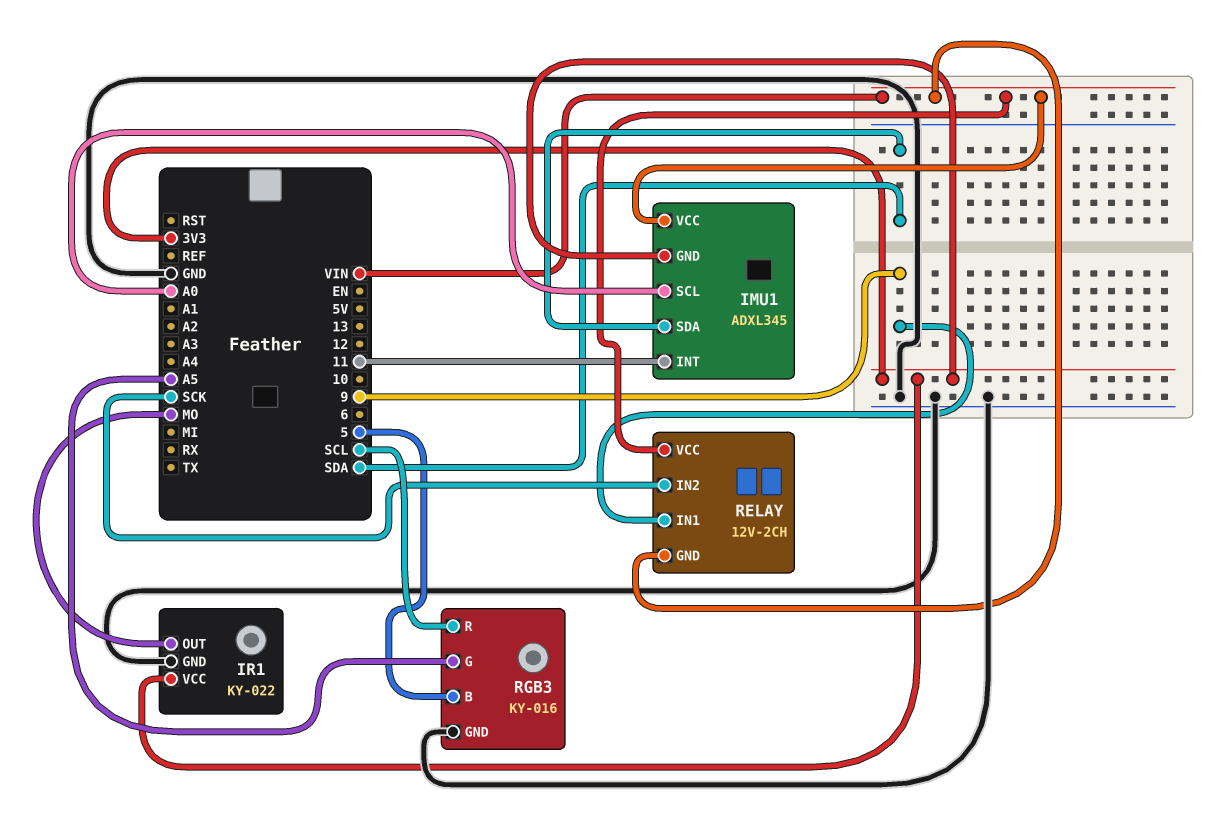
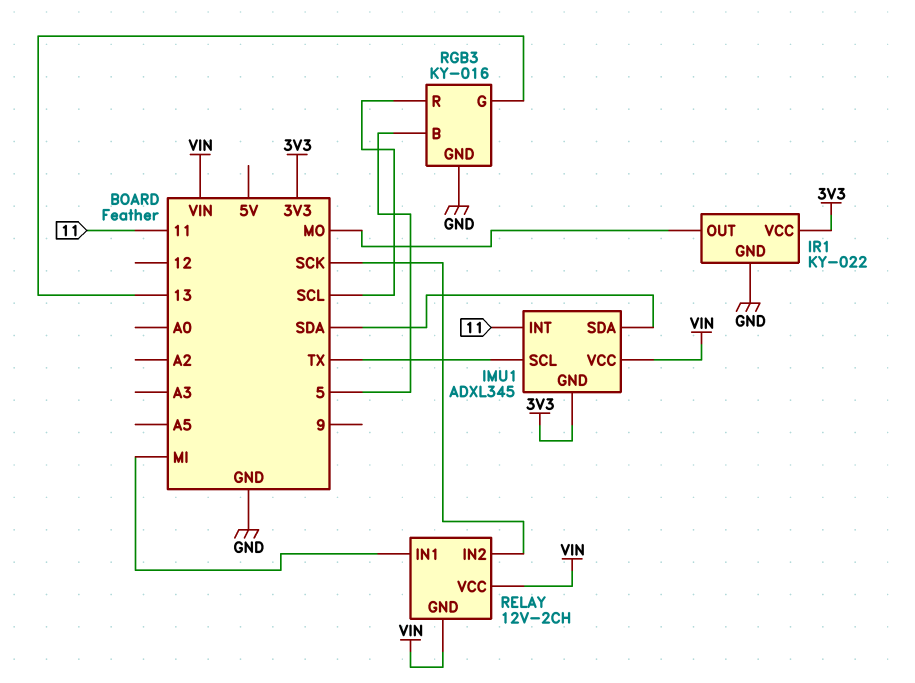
IMU1 pin SCL: A0 -> TX
RELAY pin IN1: 9 -> MI
RGB3 pin G: A5 -> 13

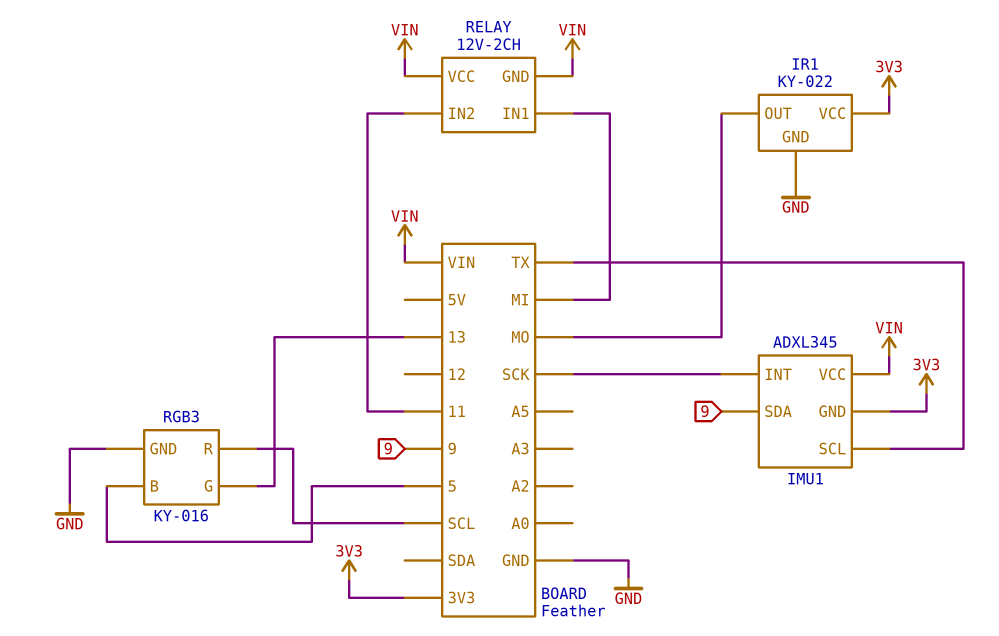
IMU1 pin INT: 11 -> SCK
IMU1 pin SDA: SDA -> 9
RELAY pin IN2: SCK -> 11

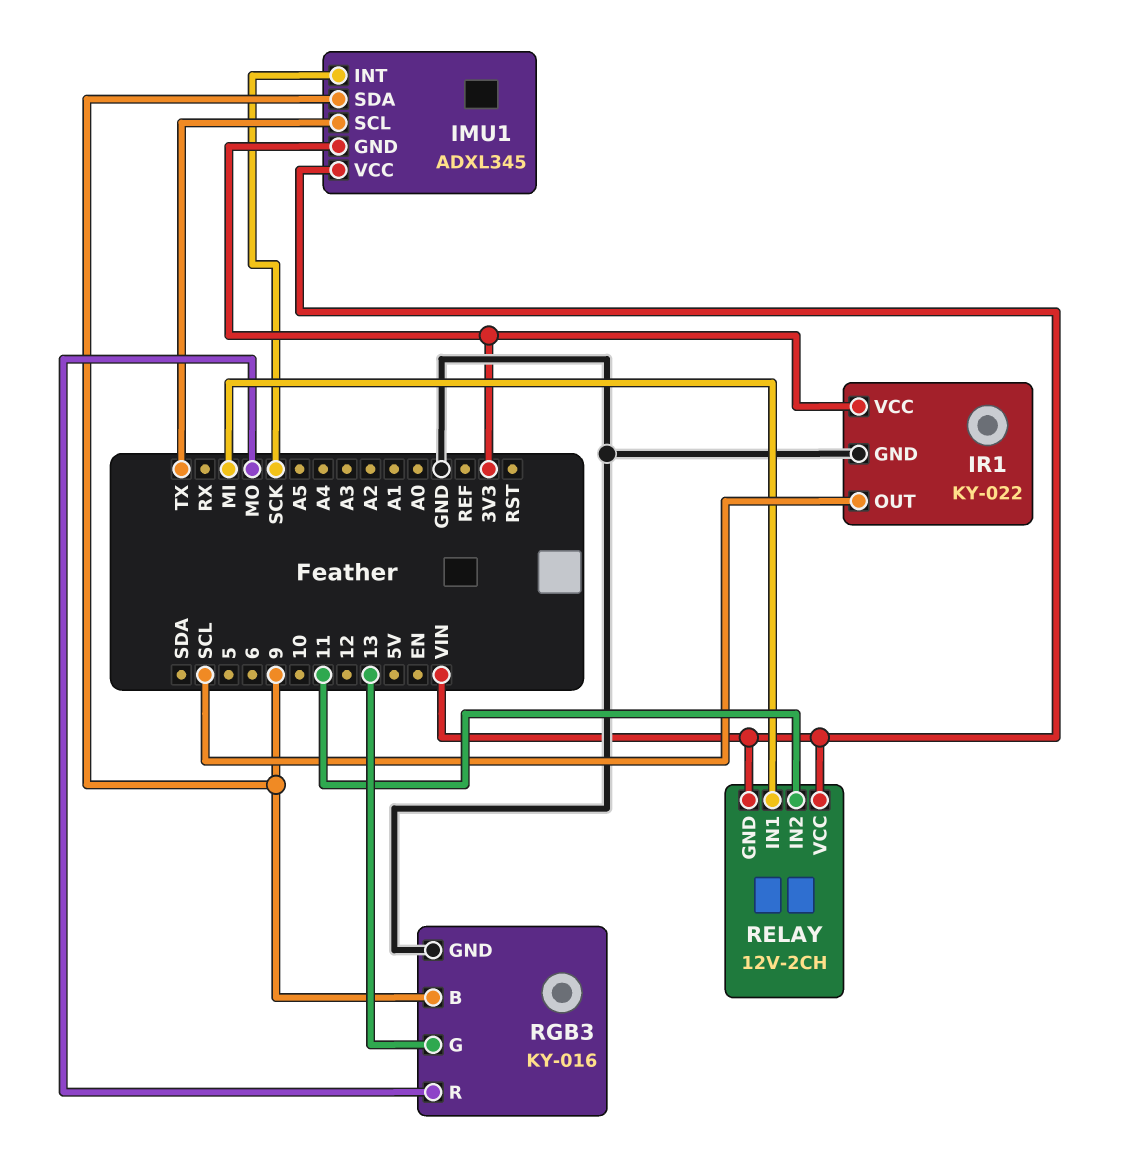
IR1 pin OUT: MO -> SCL
RGB3 pin B: 5 -> 9
RGB3 pin R: SCL -> MO

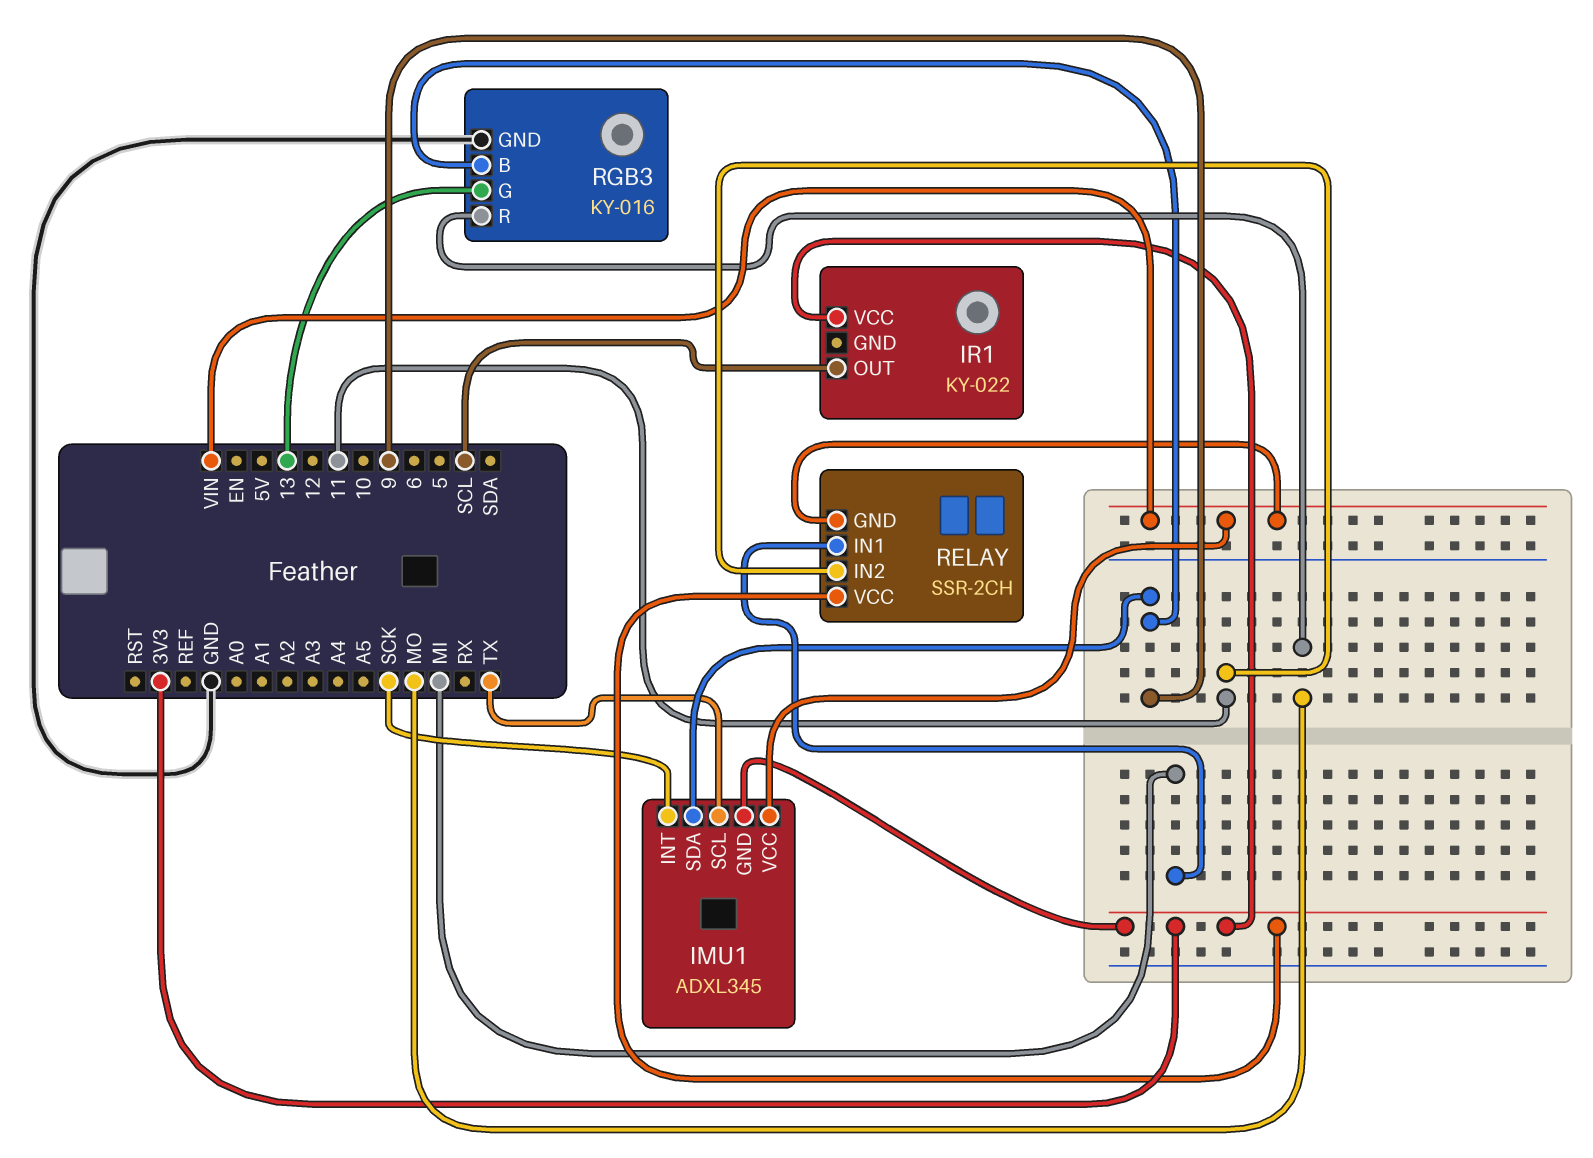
IR1 pin GND: GND -> none
RELAY: 12V-2CH -> SSR-2CH
RELAY pin VCC: VIN -> 3V3

